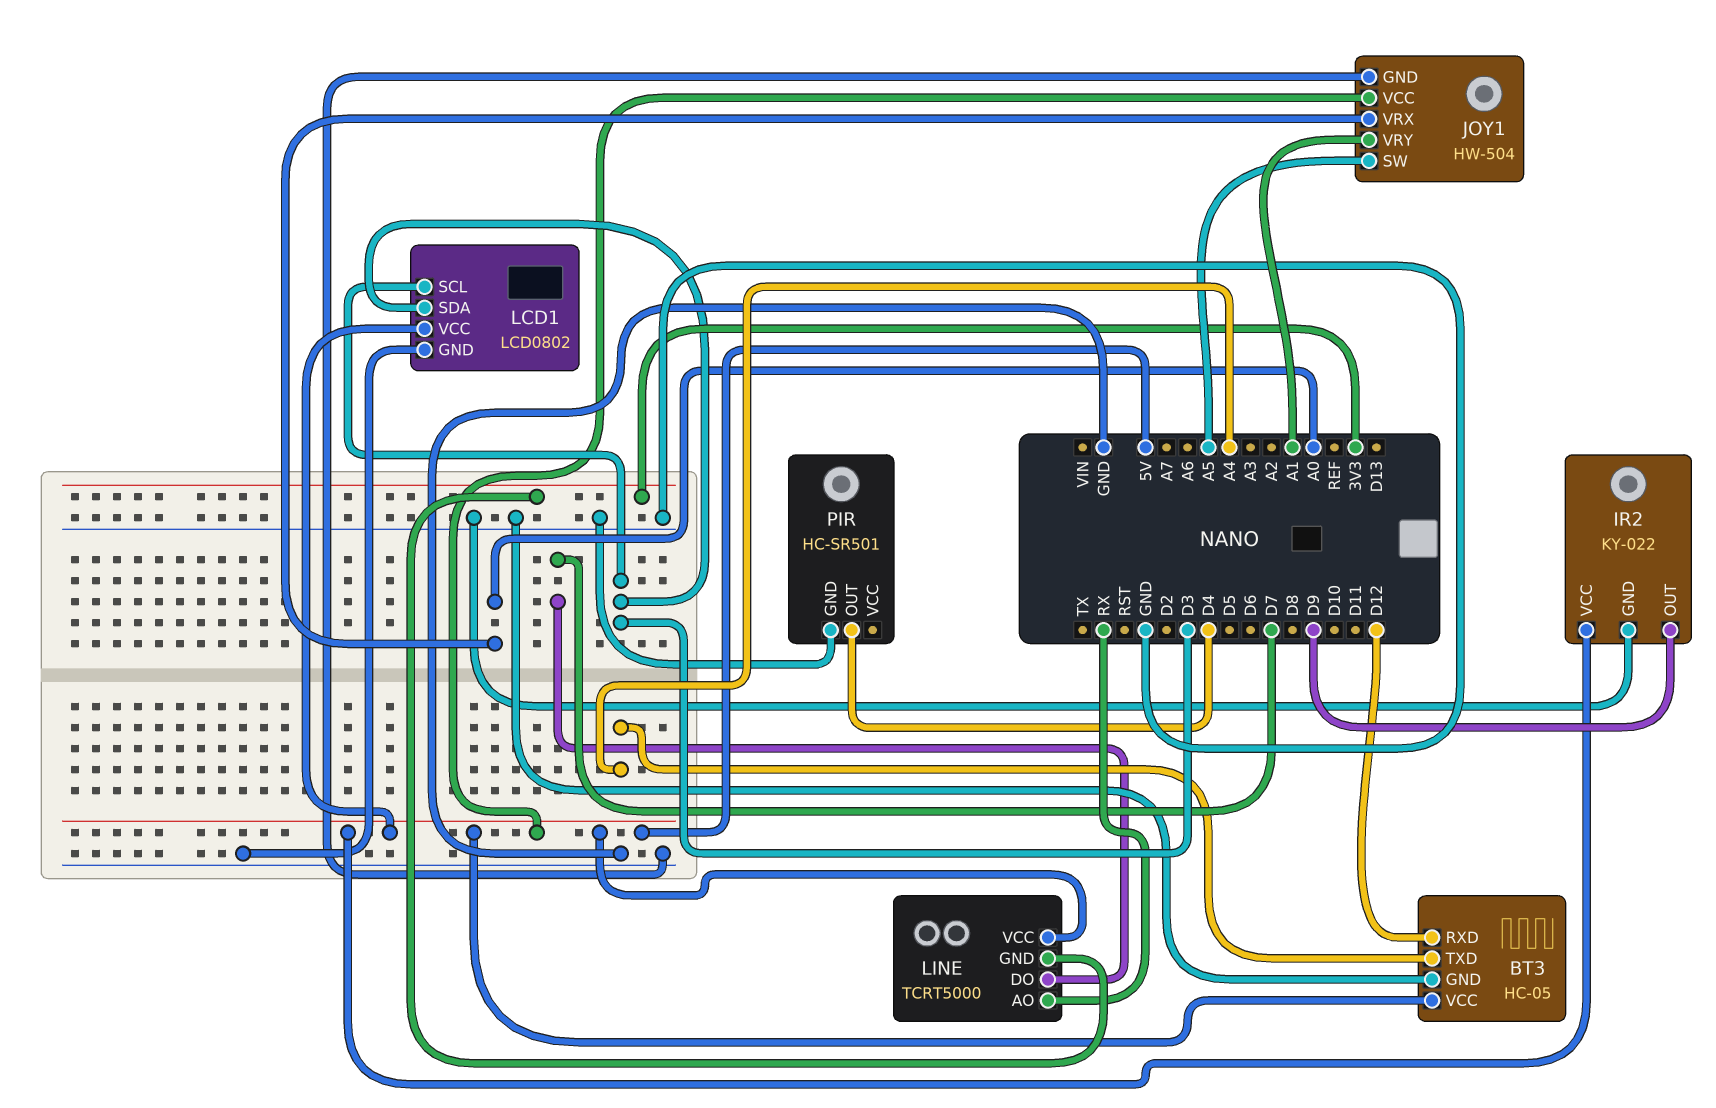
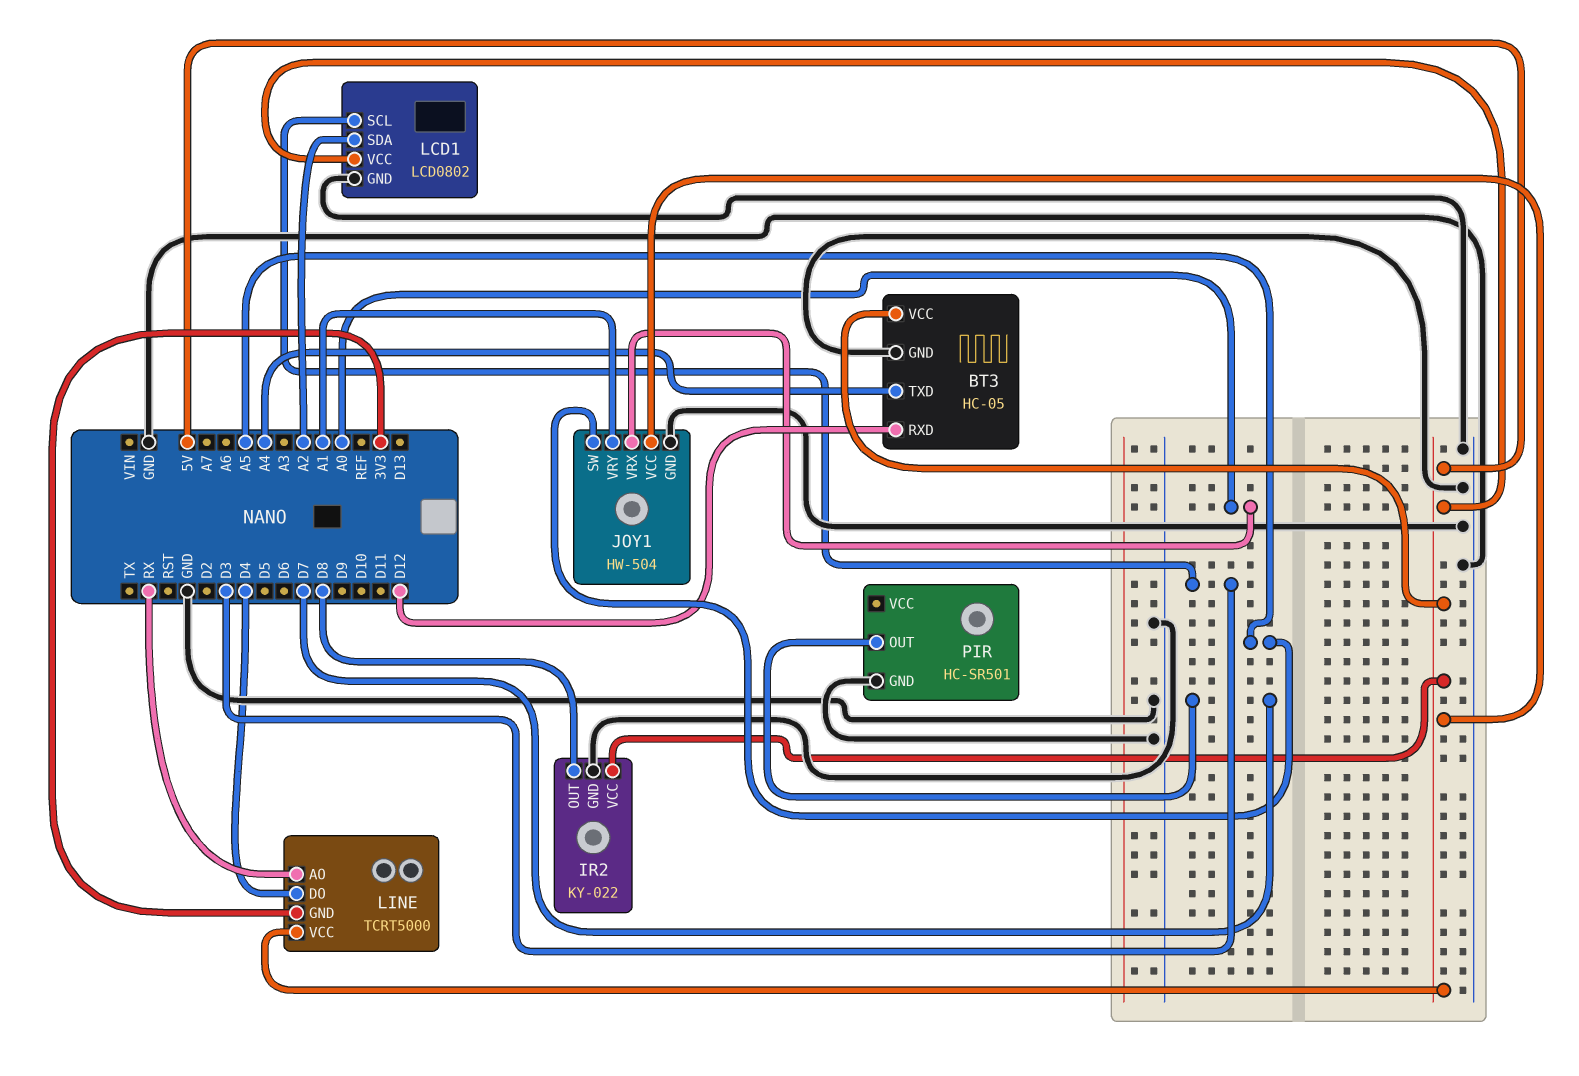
IR2 pin OUT: D9 -> D8
LCD1 pin SDA: D3 -> A2
LINE pin DO: D7 -> D4
PIR pin OUT: D4 -> D7

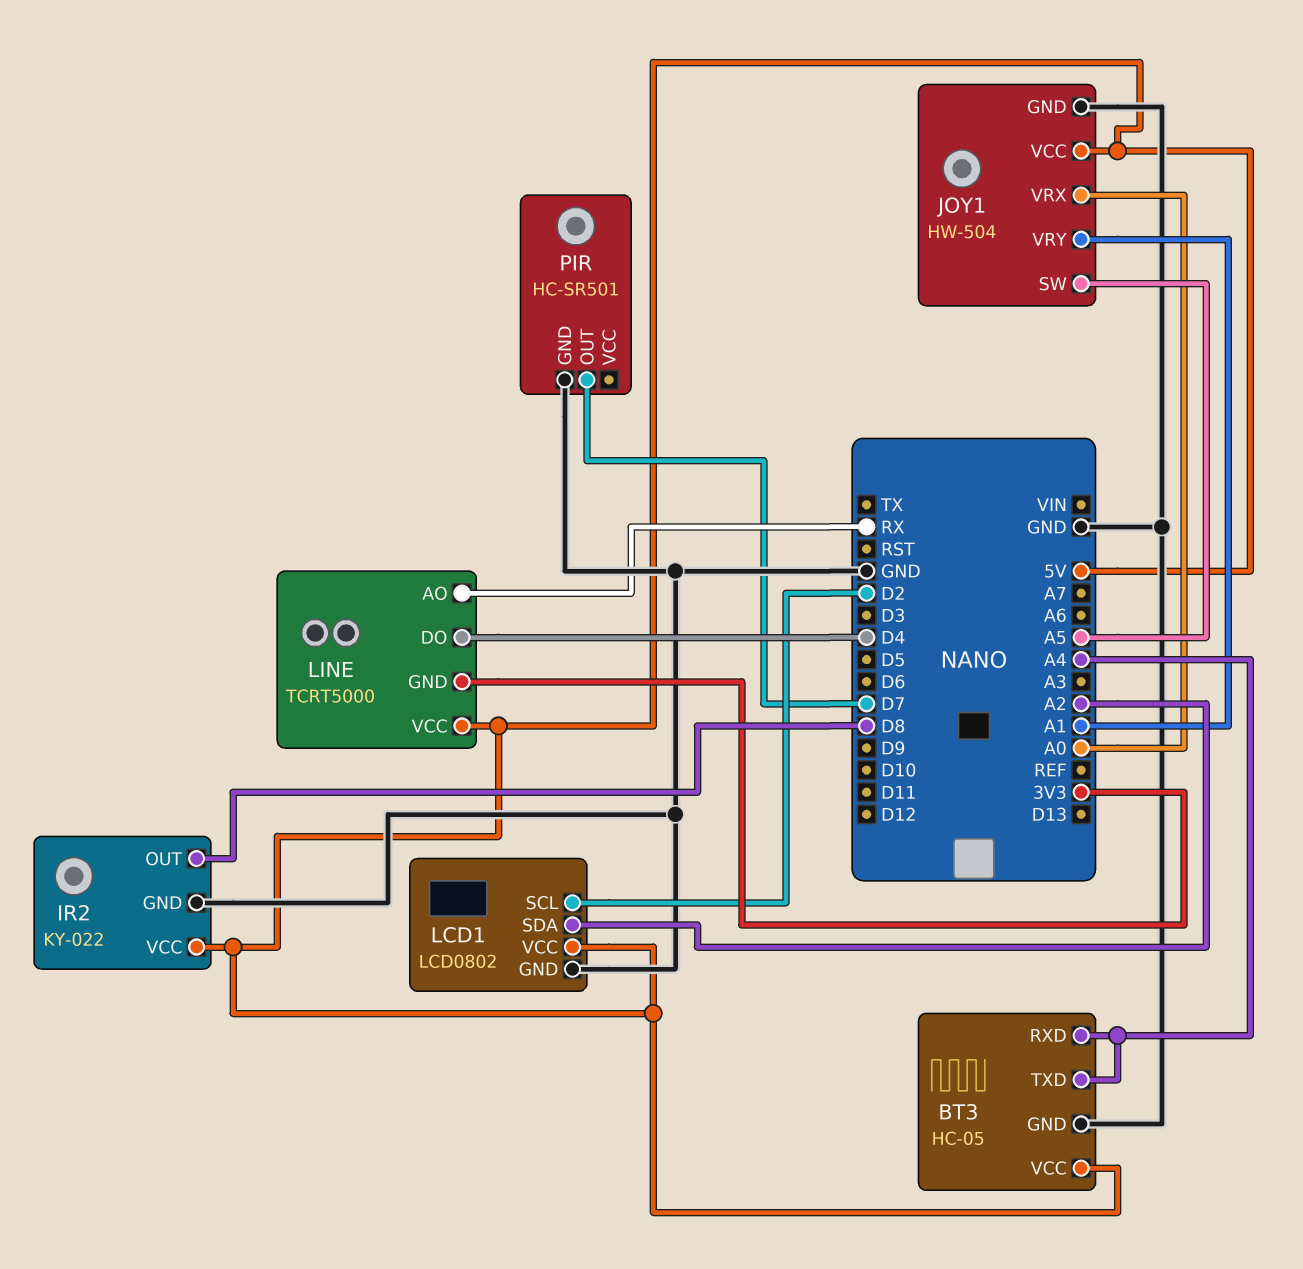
BT3 pin RXD: D12 -> A4
LCD1 pin SCL: D3 -> D2

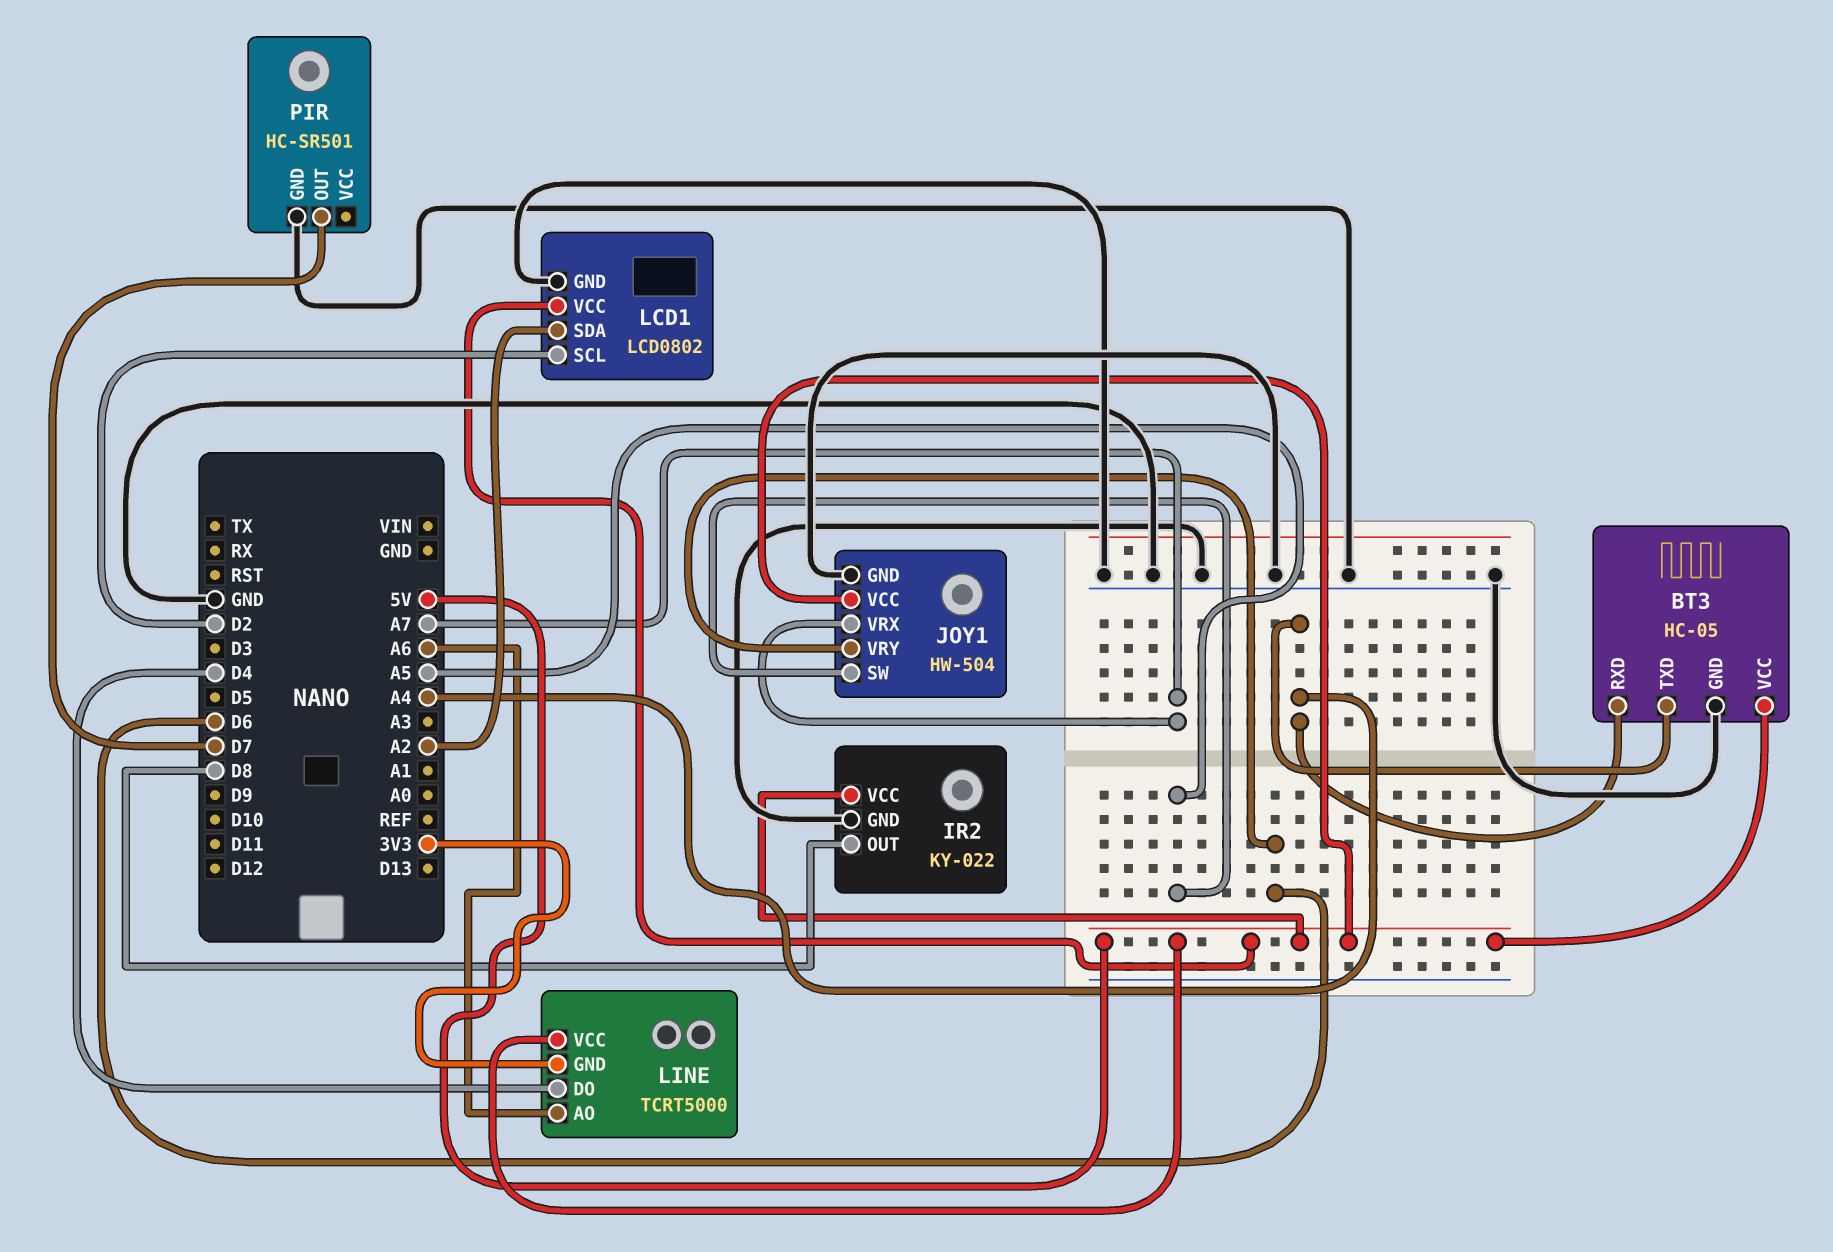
JOY1 pin VRX: A0 -> A7
JOY1 pin VRY: A1 -> D6
LINE pin AO: RX -> A6

